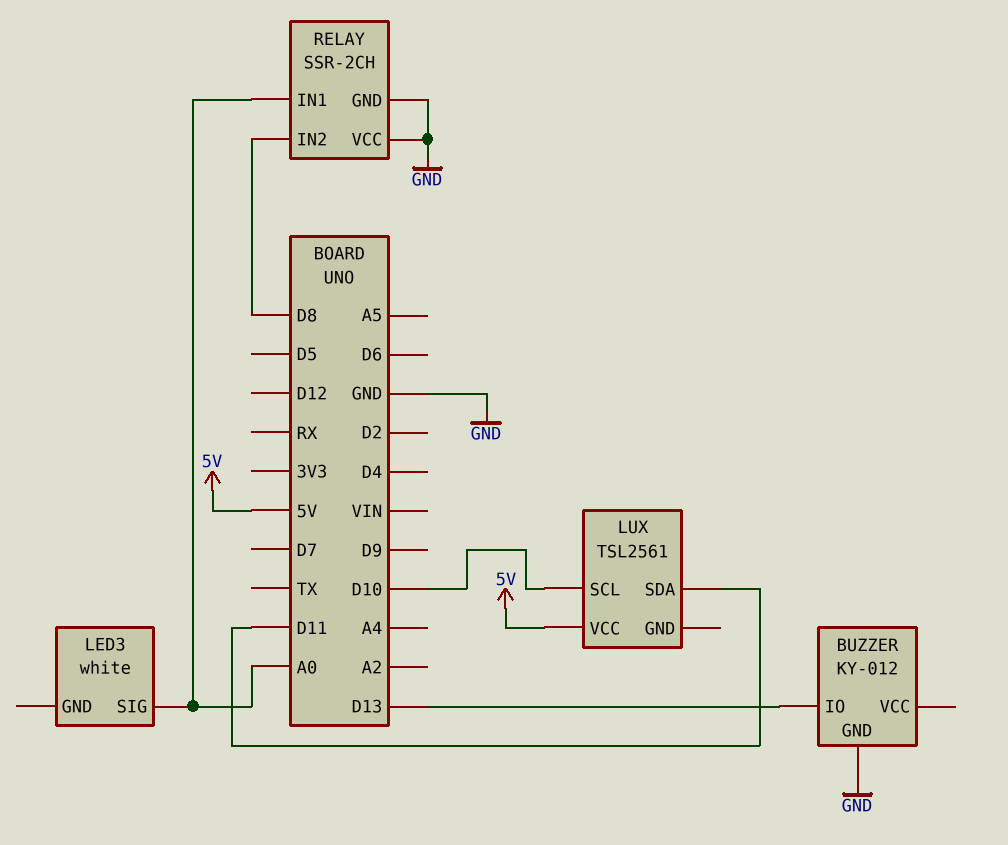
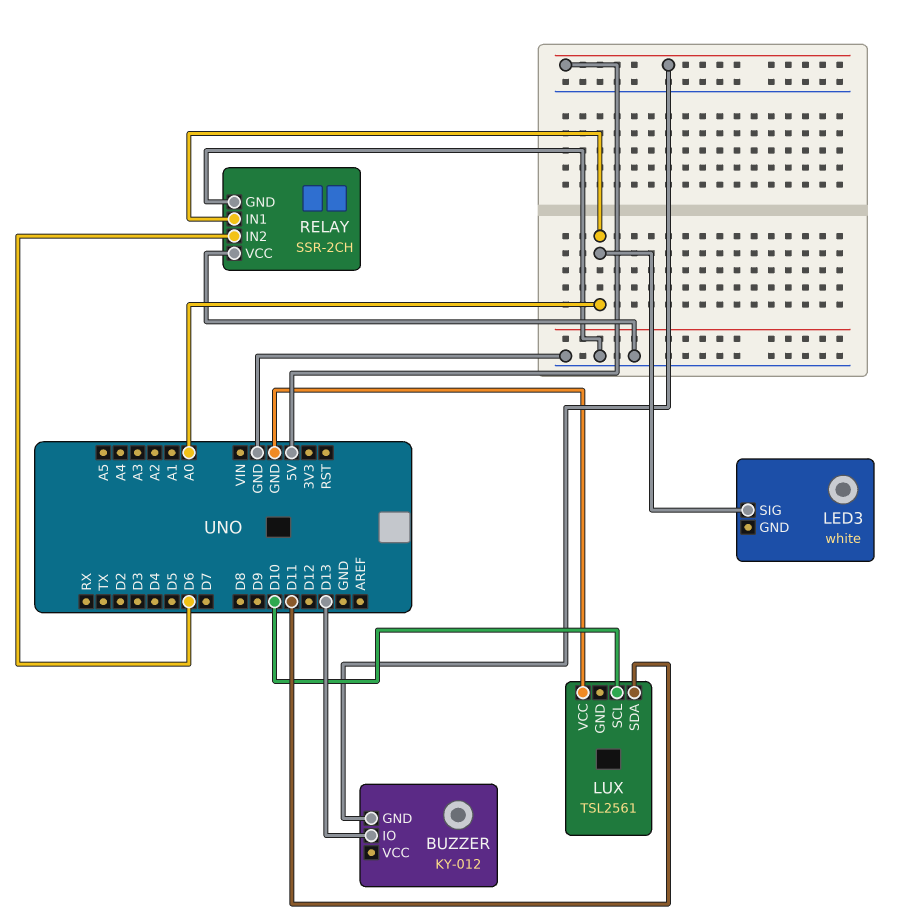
BUZZER pin GND: GND -> 5V
LUX pin VCC: 5V -> GND
RELAY pin IN2: D8 -> D6

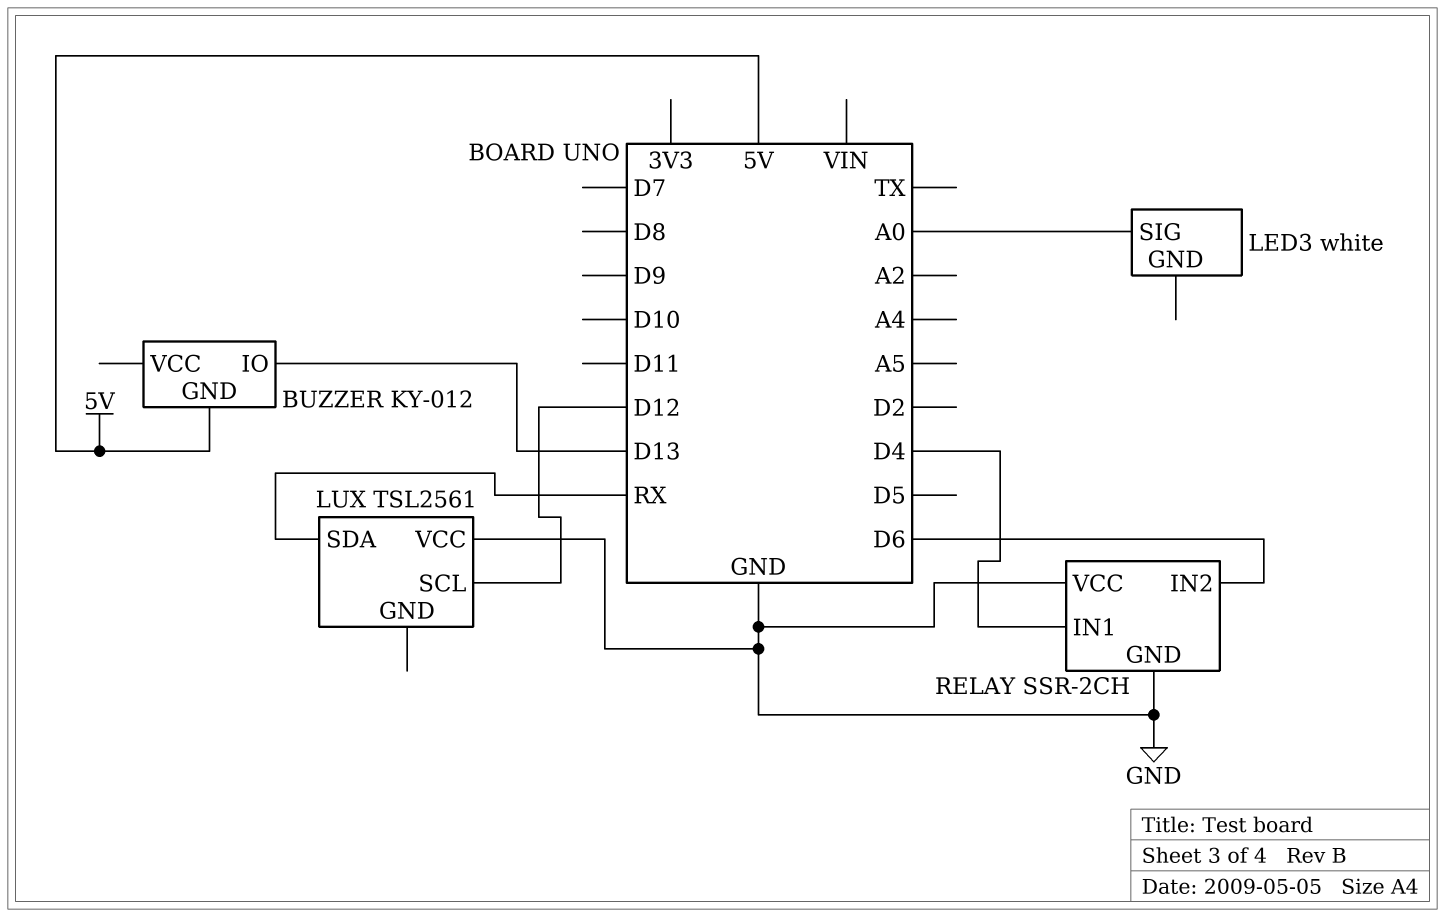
LUX pin SCL: D10 -> D12
LUX pin SDA: D11 -> RX
RELAY pin IN1: A0 -> D4

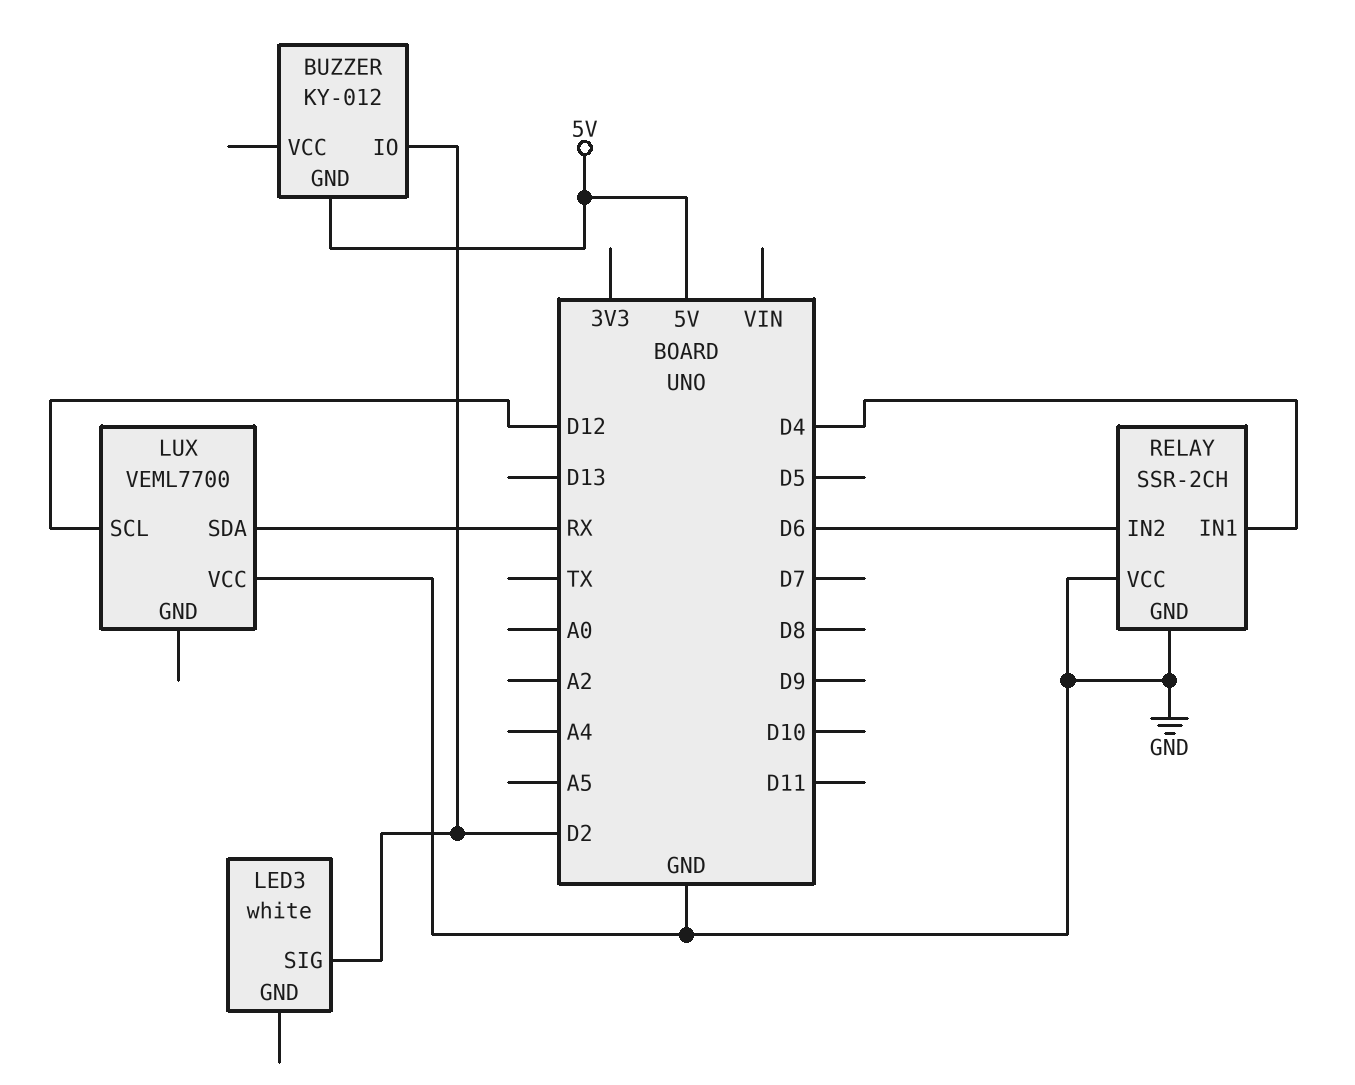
BUZZER pin IO: D13 -> D2
LED3 pin SIG: A0 -> D2
LUX: TSL2561 -> VEML7700

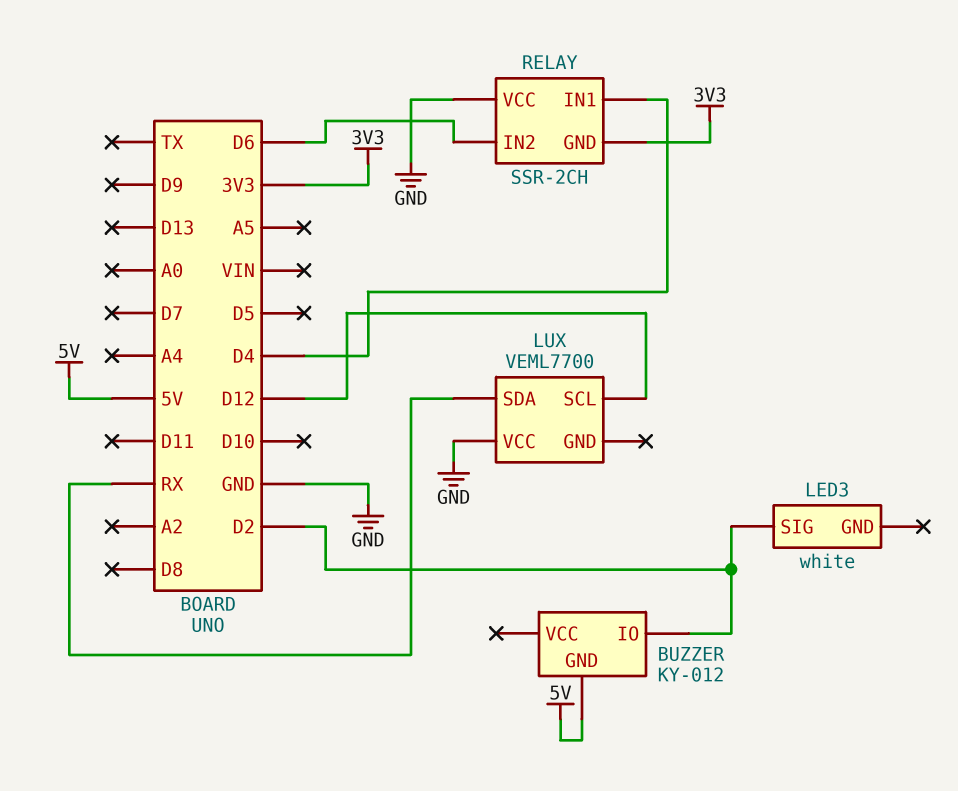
RELAY pin GND: GND -> 3V3

